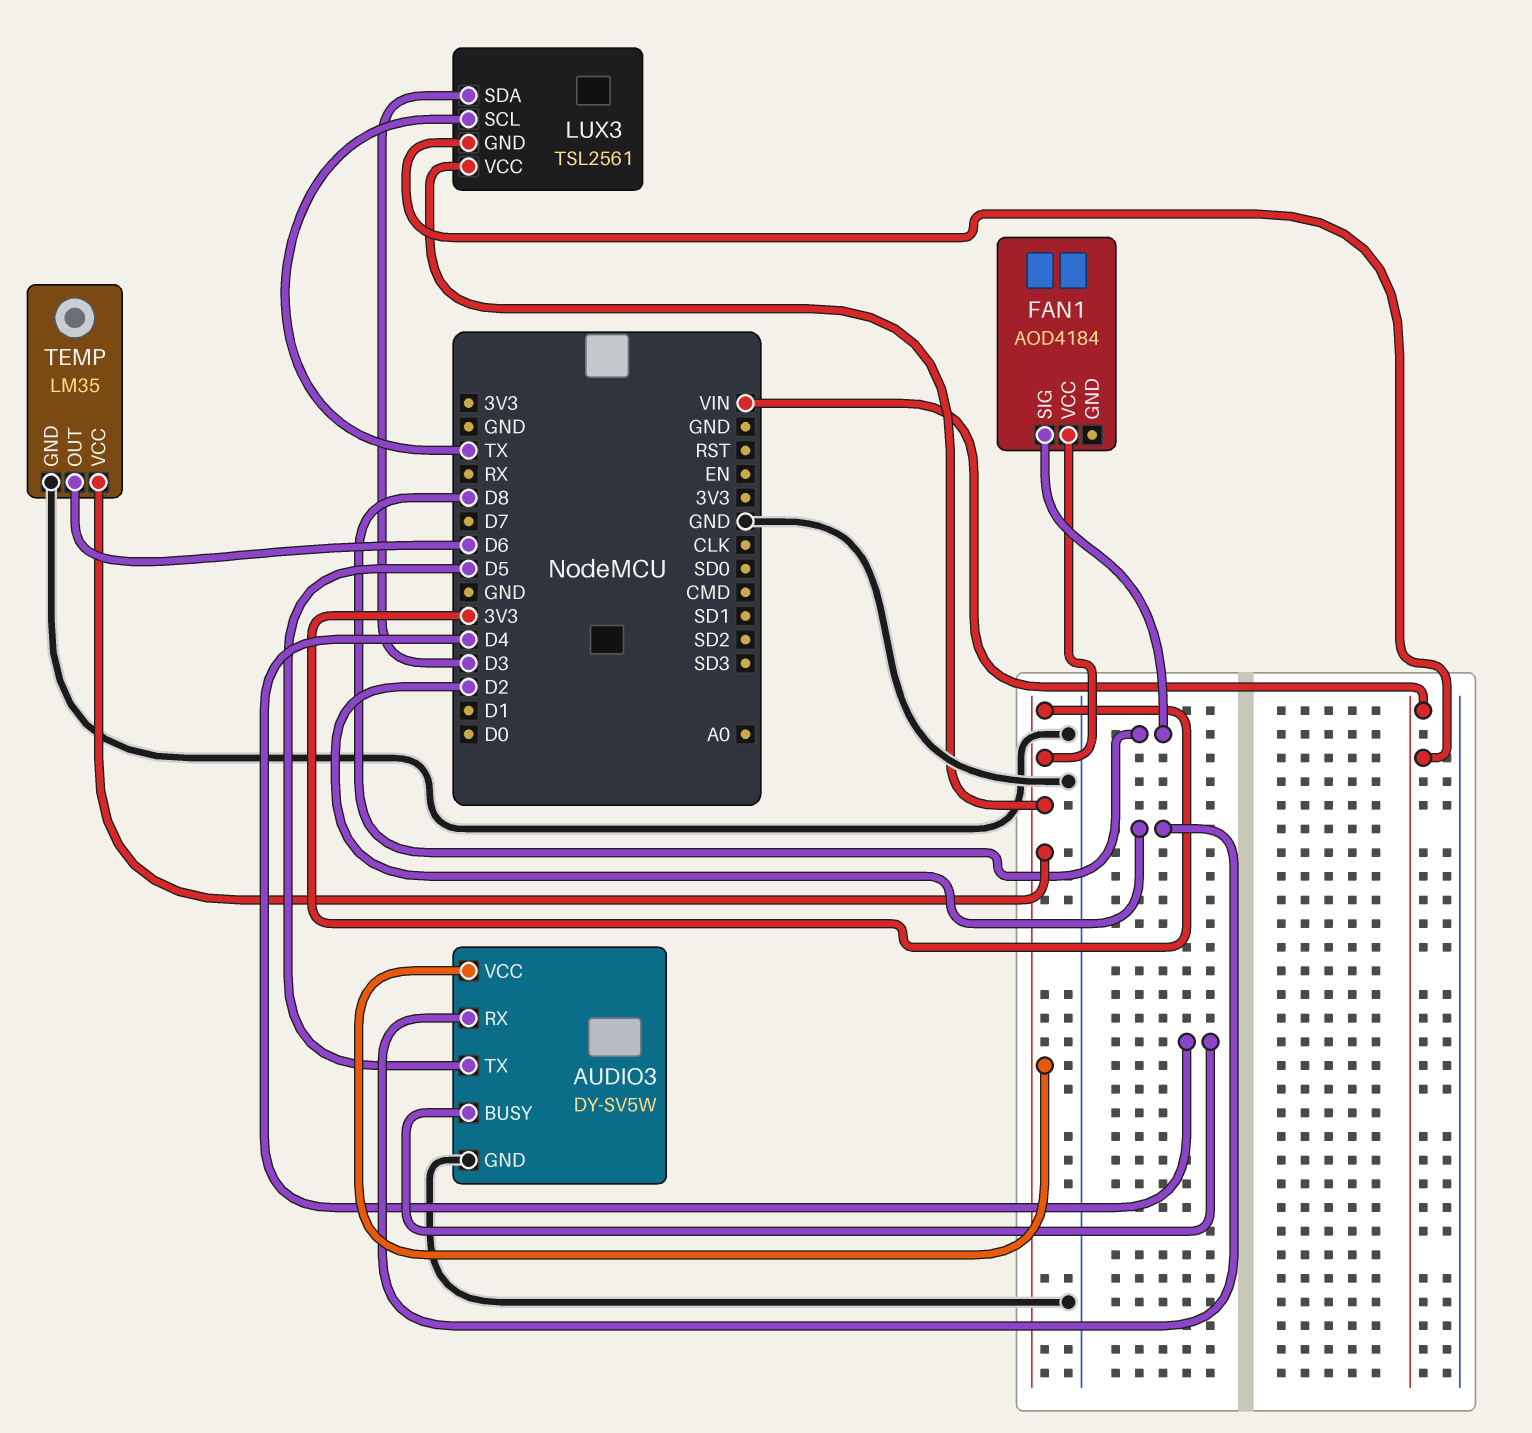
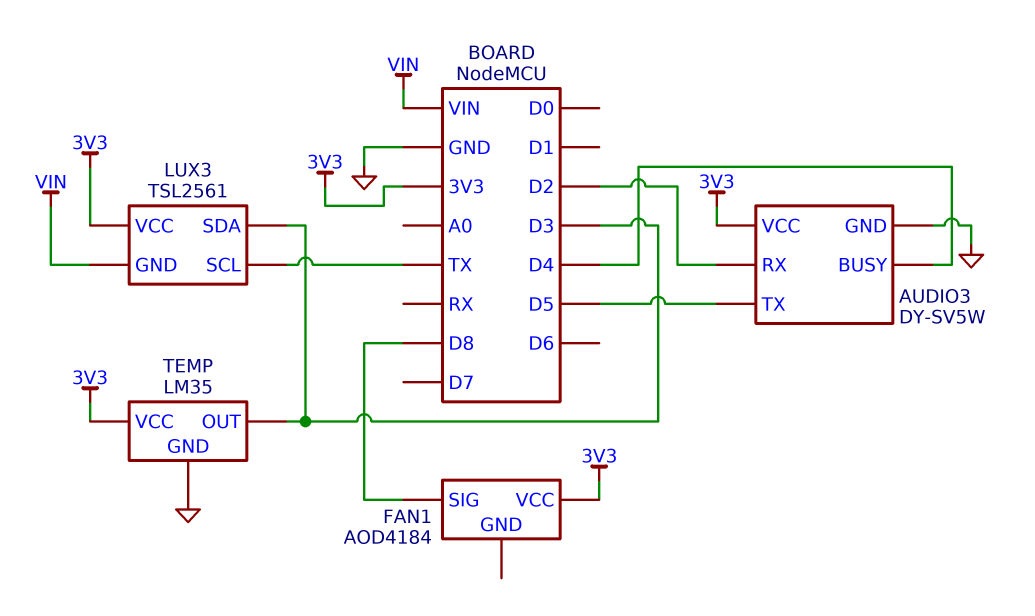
TEMP pin OUT: D6 -> D3

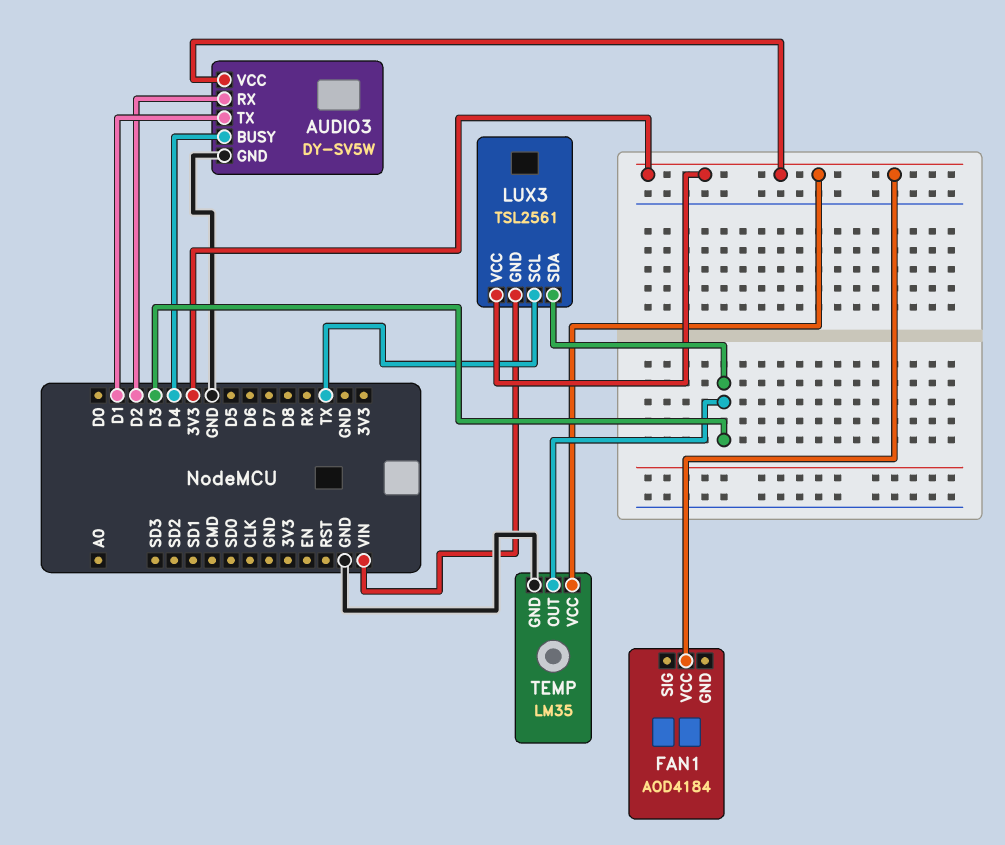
AUDIO3 pin TX: D5 -> D1
FAN1 pin SIG: D8 -> none

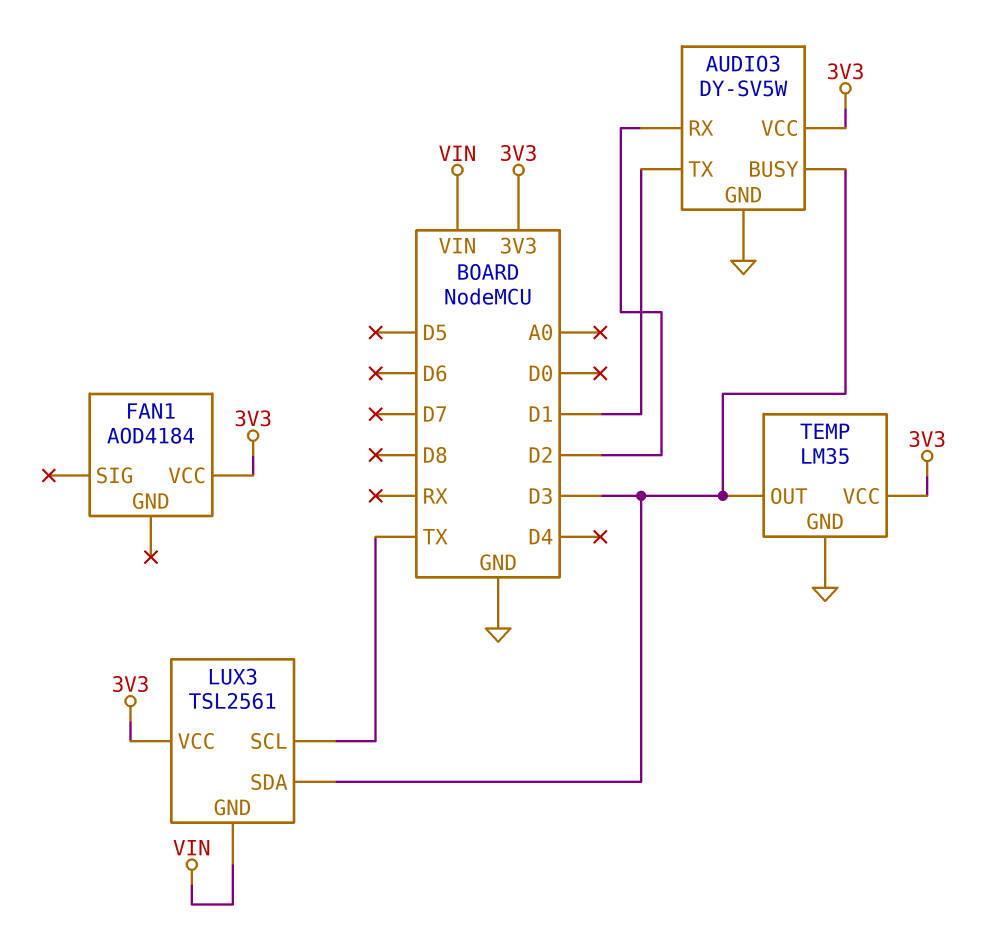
AUDIO3 pin BUSY: D4 -> D3

